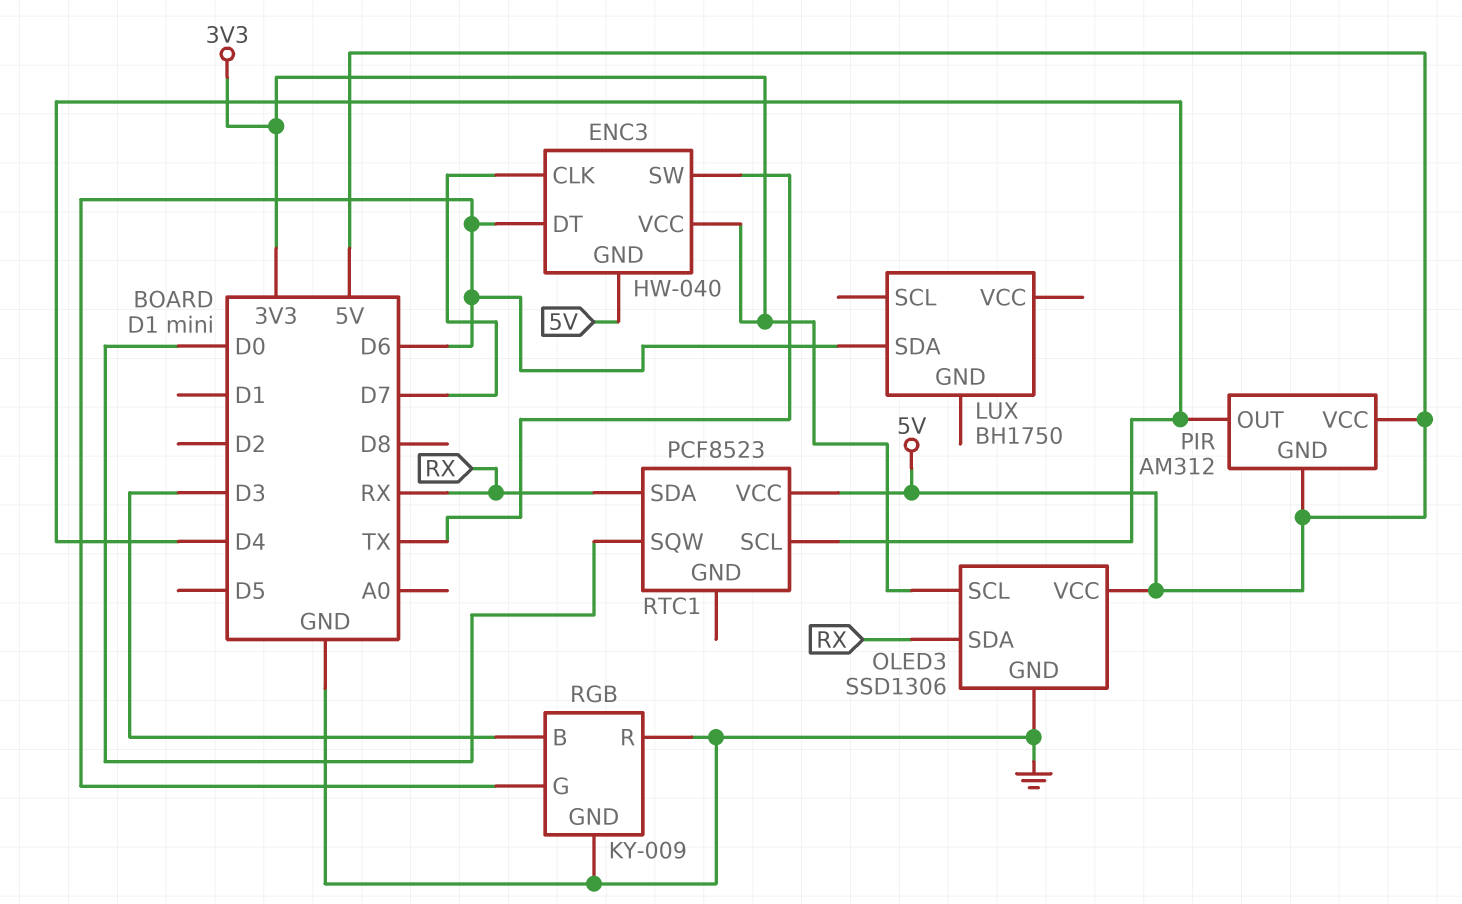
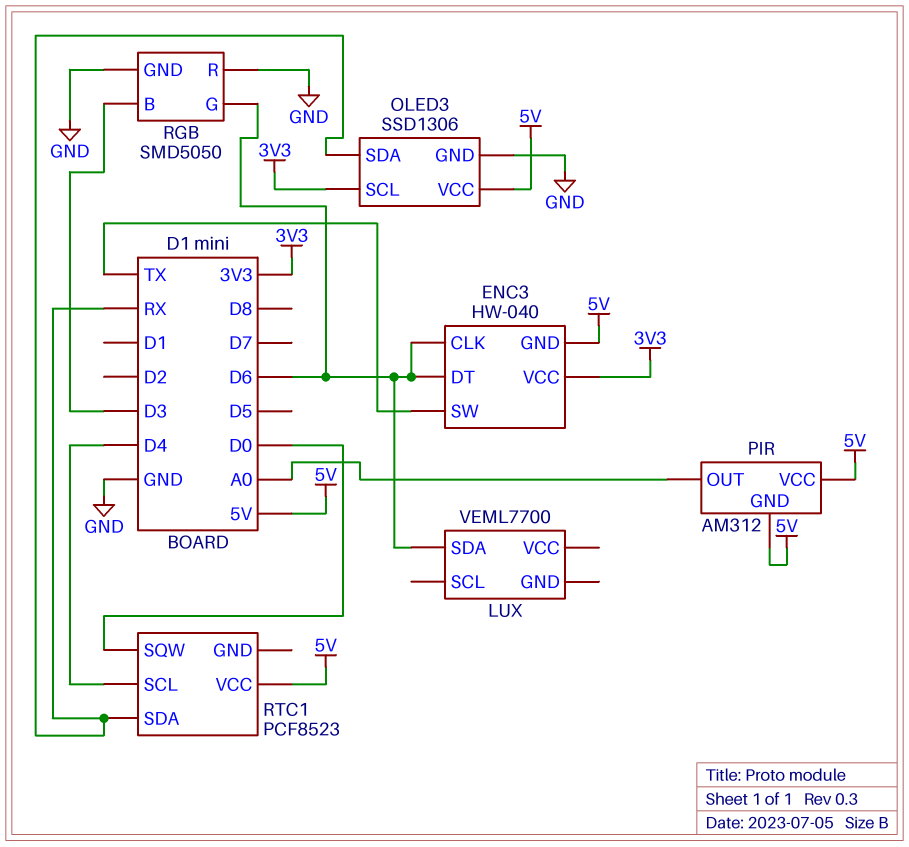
ENC3 pin CLK: D7 -> D6
LUX: BH1750 -> VEML7700
PIR pin OUT: D4 -> A0
RGB: KY-009 -> SMD5050

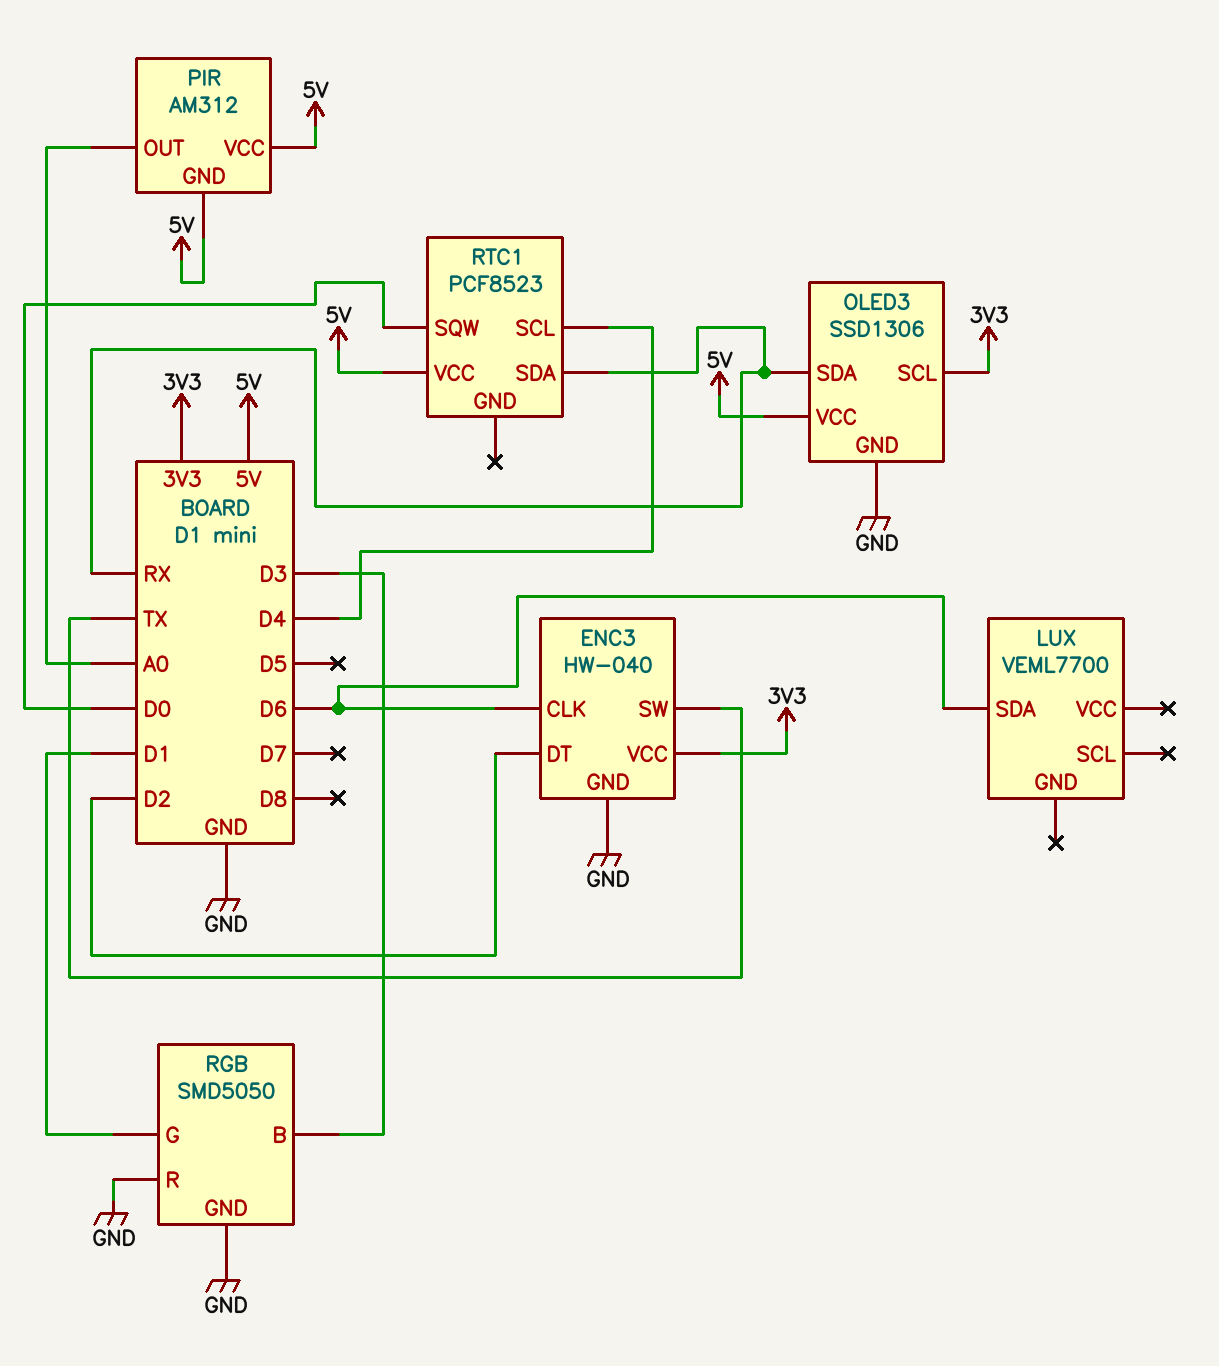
ENC3 pin DT: D6 -> D2
ENC3 pin GND: 5V -> GND
RGB pin G: D6 -> D1

